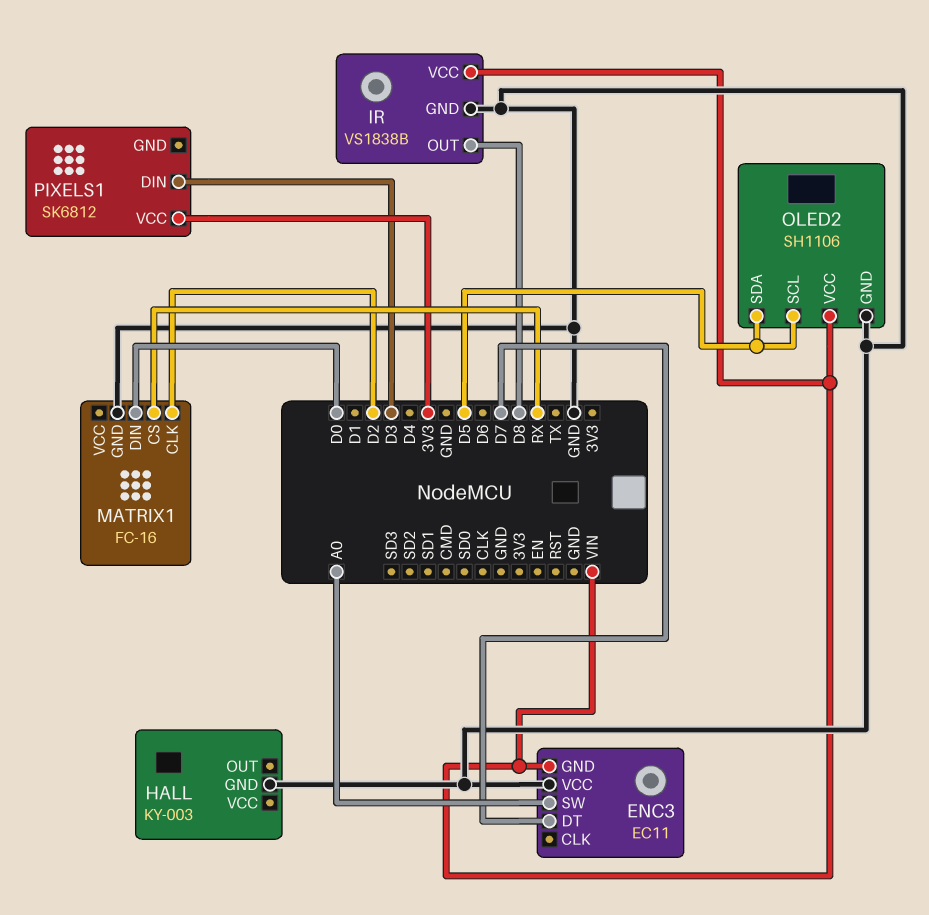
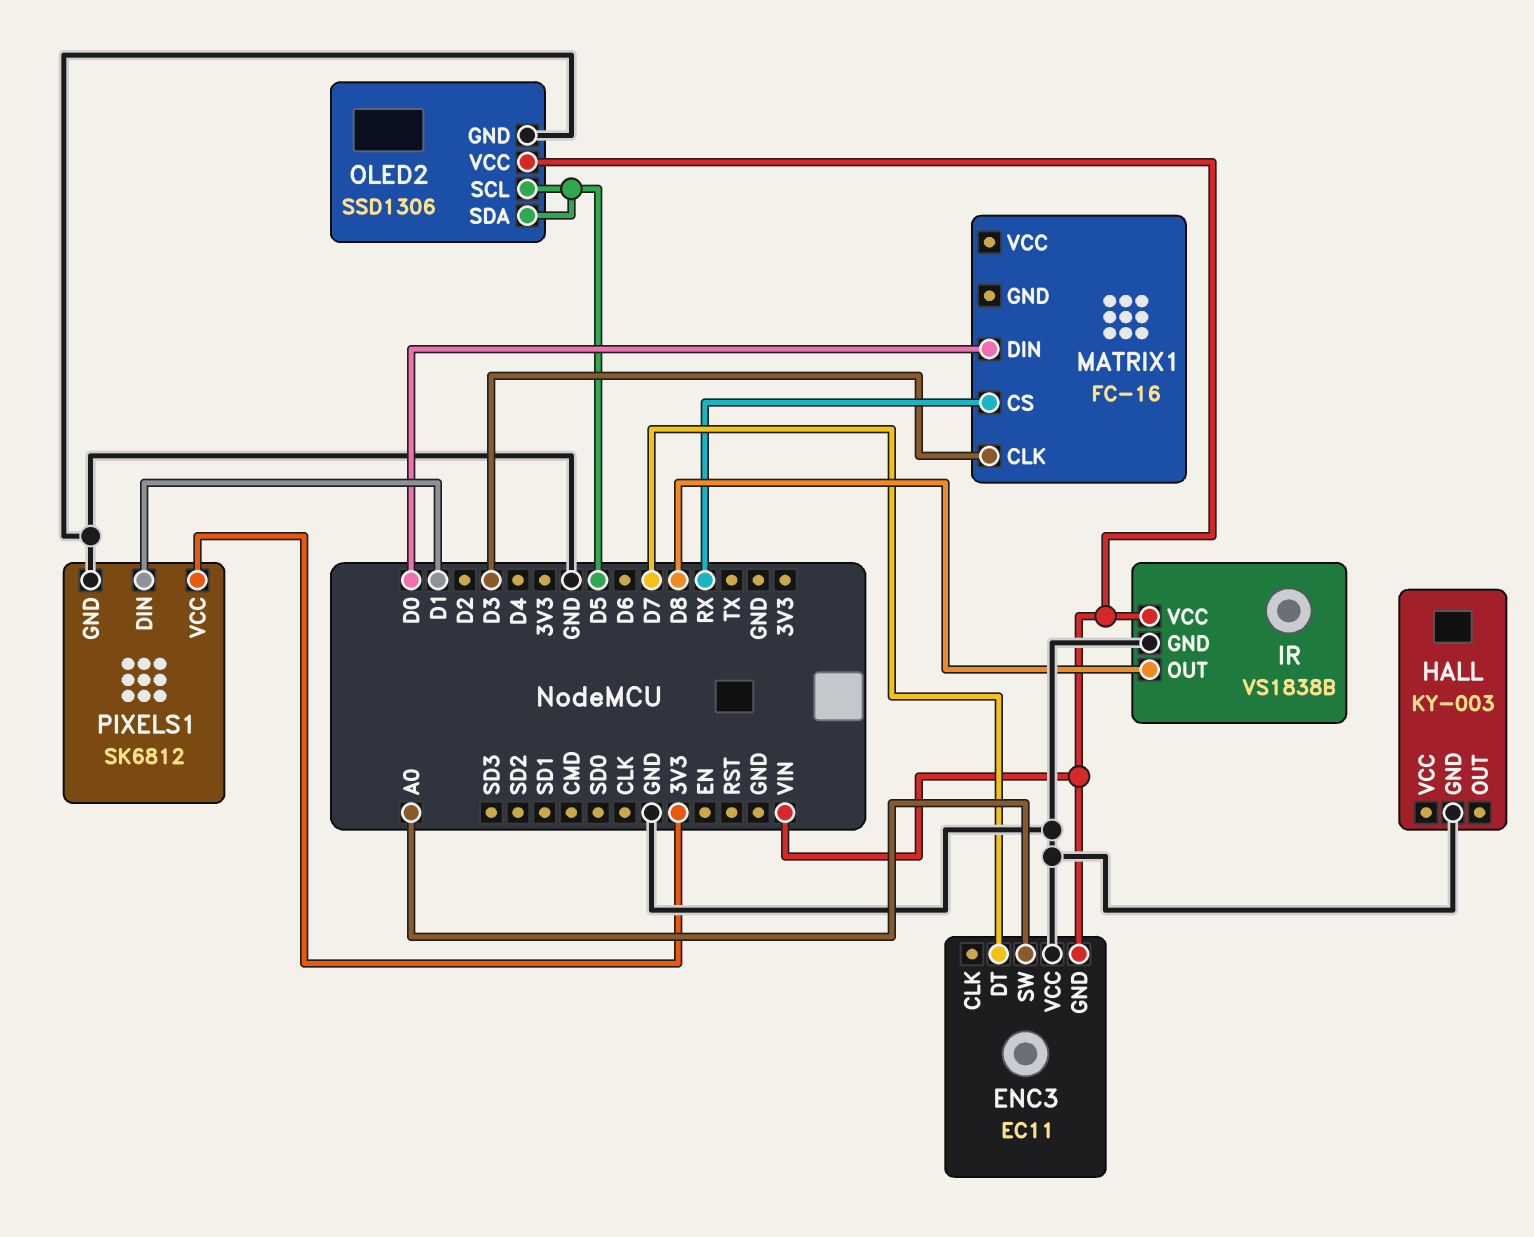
MATRIX1 pin CLK: D2 -> D3
MATRIX1 pin GND: GND -> none
OLED2: SH1106 -> SSD1306
PIXELS1 pin DIN: D3 -> D1
PIXELS1 pin GND: none -> GND

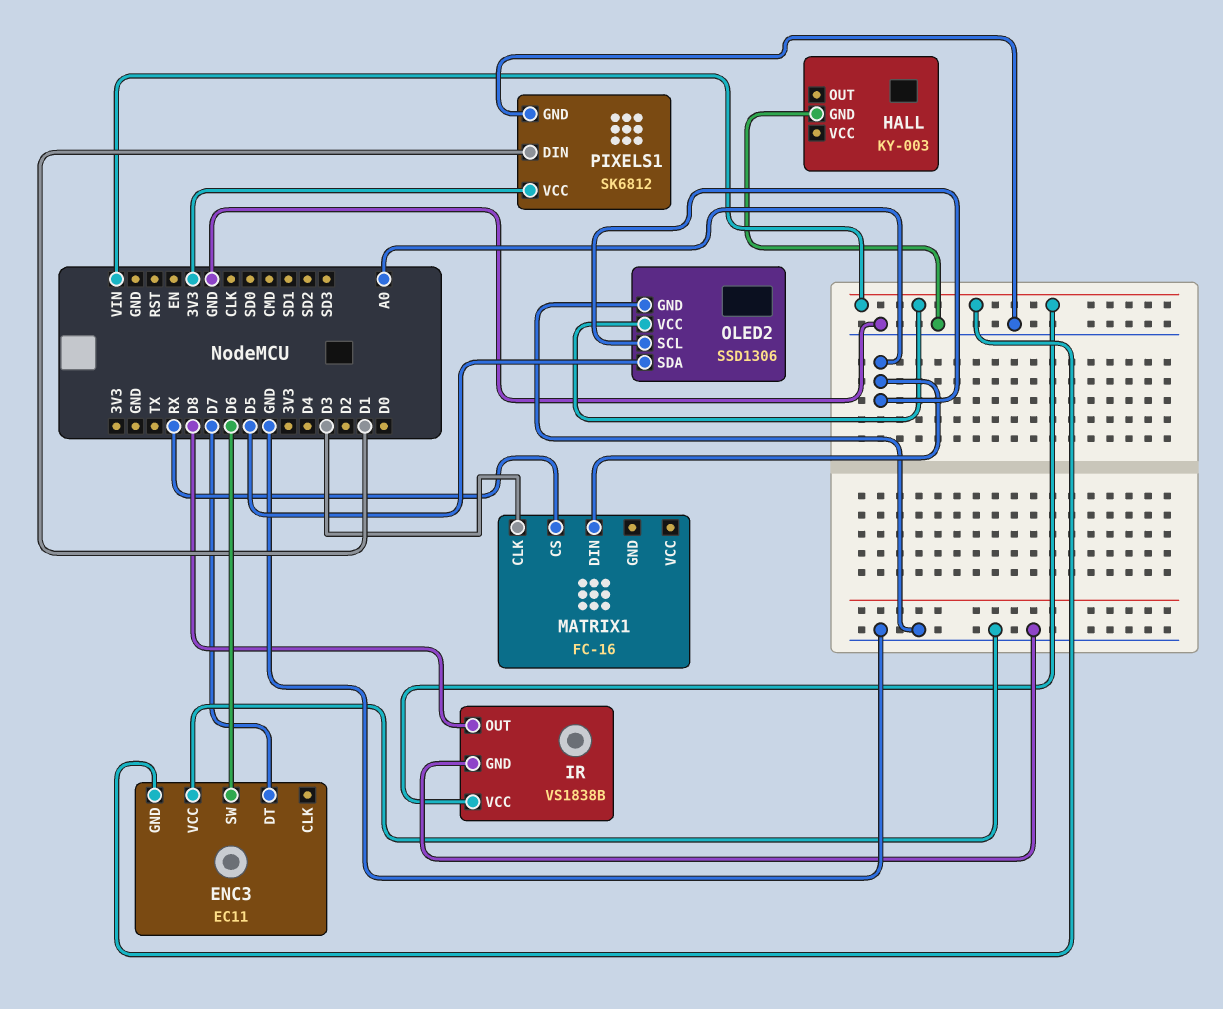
ENC3 pin SW: A0 -> D6
MATRIX1 pin DIN: D0 -> A0
OLED2 pin SCL: D5 -> A0

